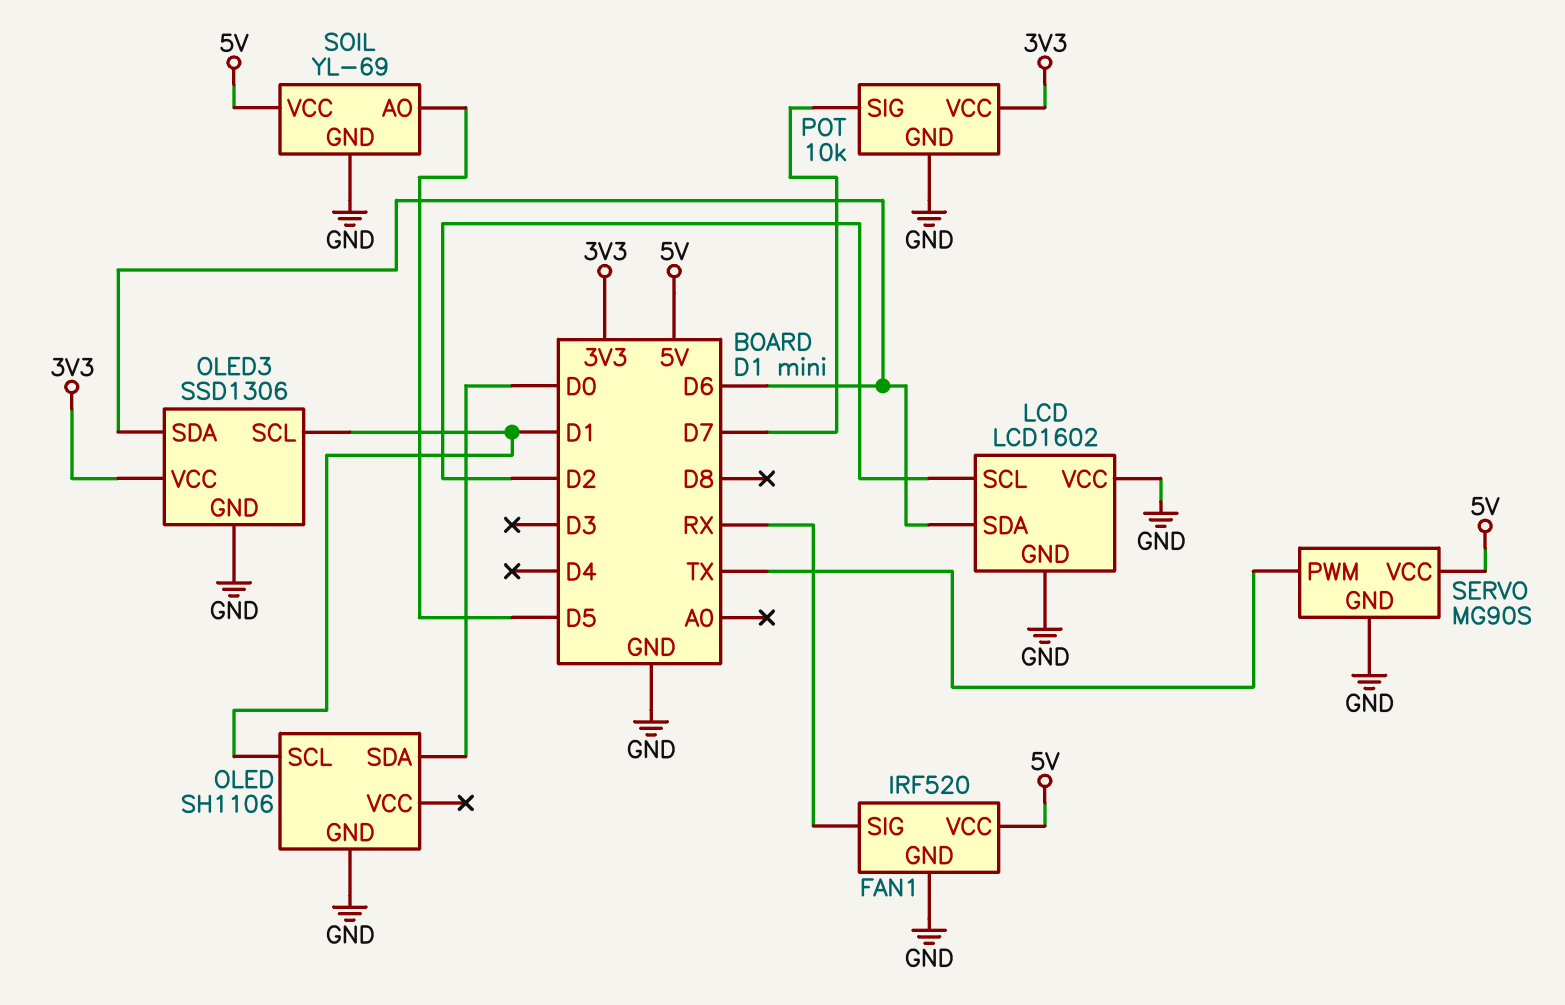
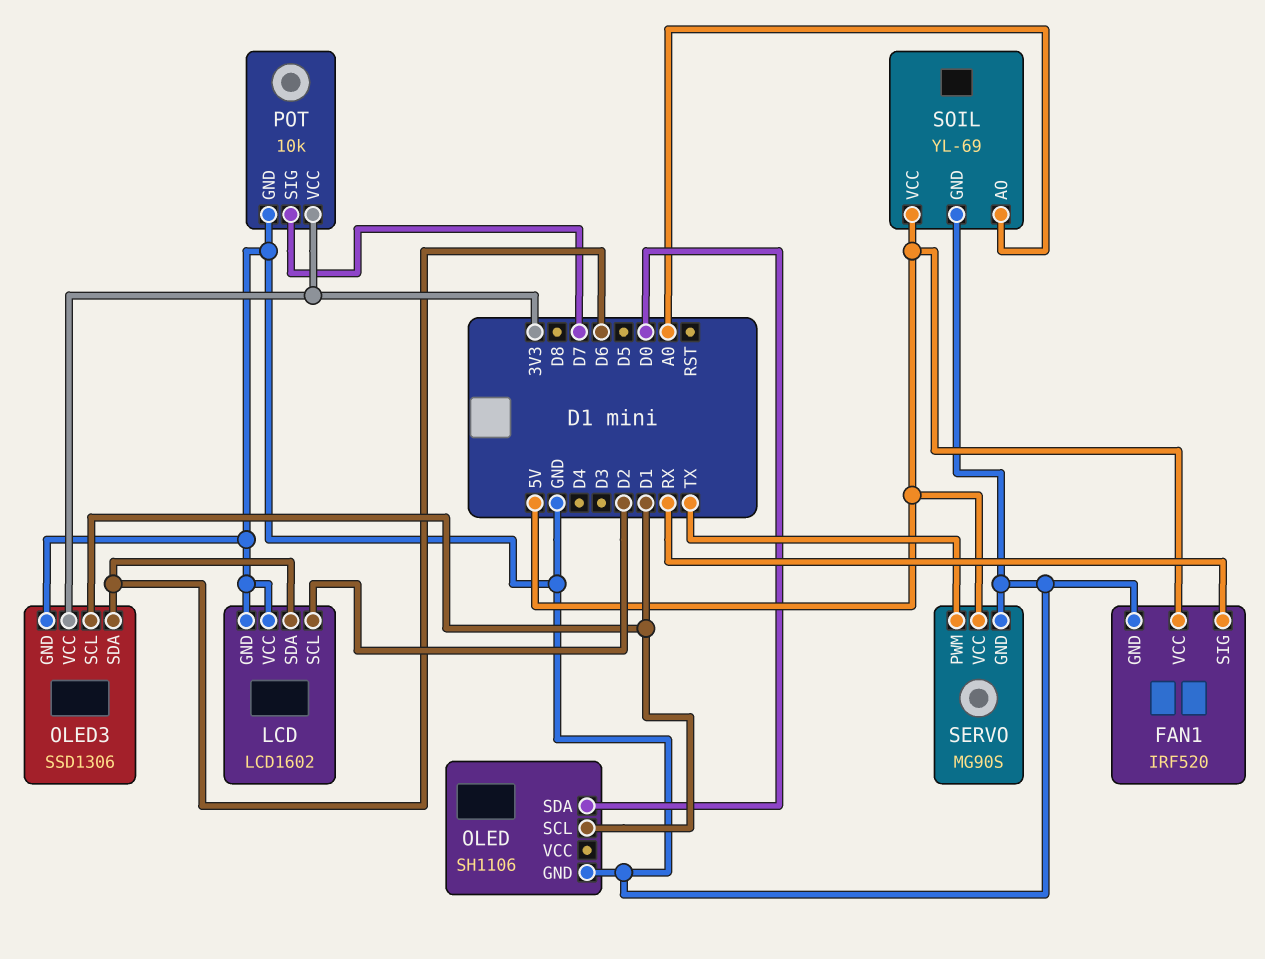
SOIL pin AO: D5 -> A0

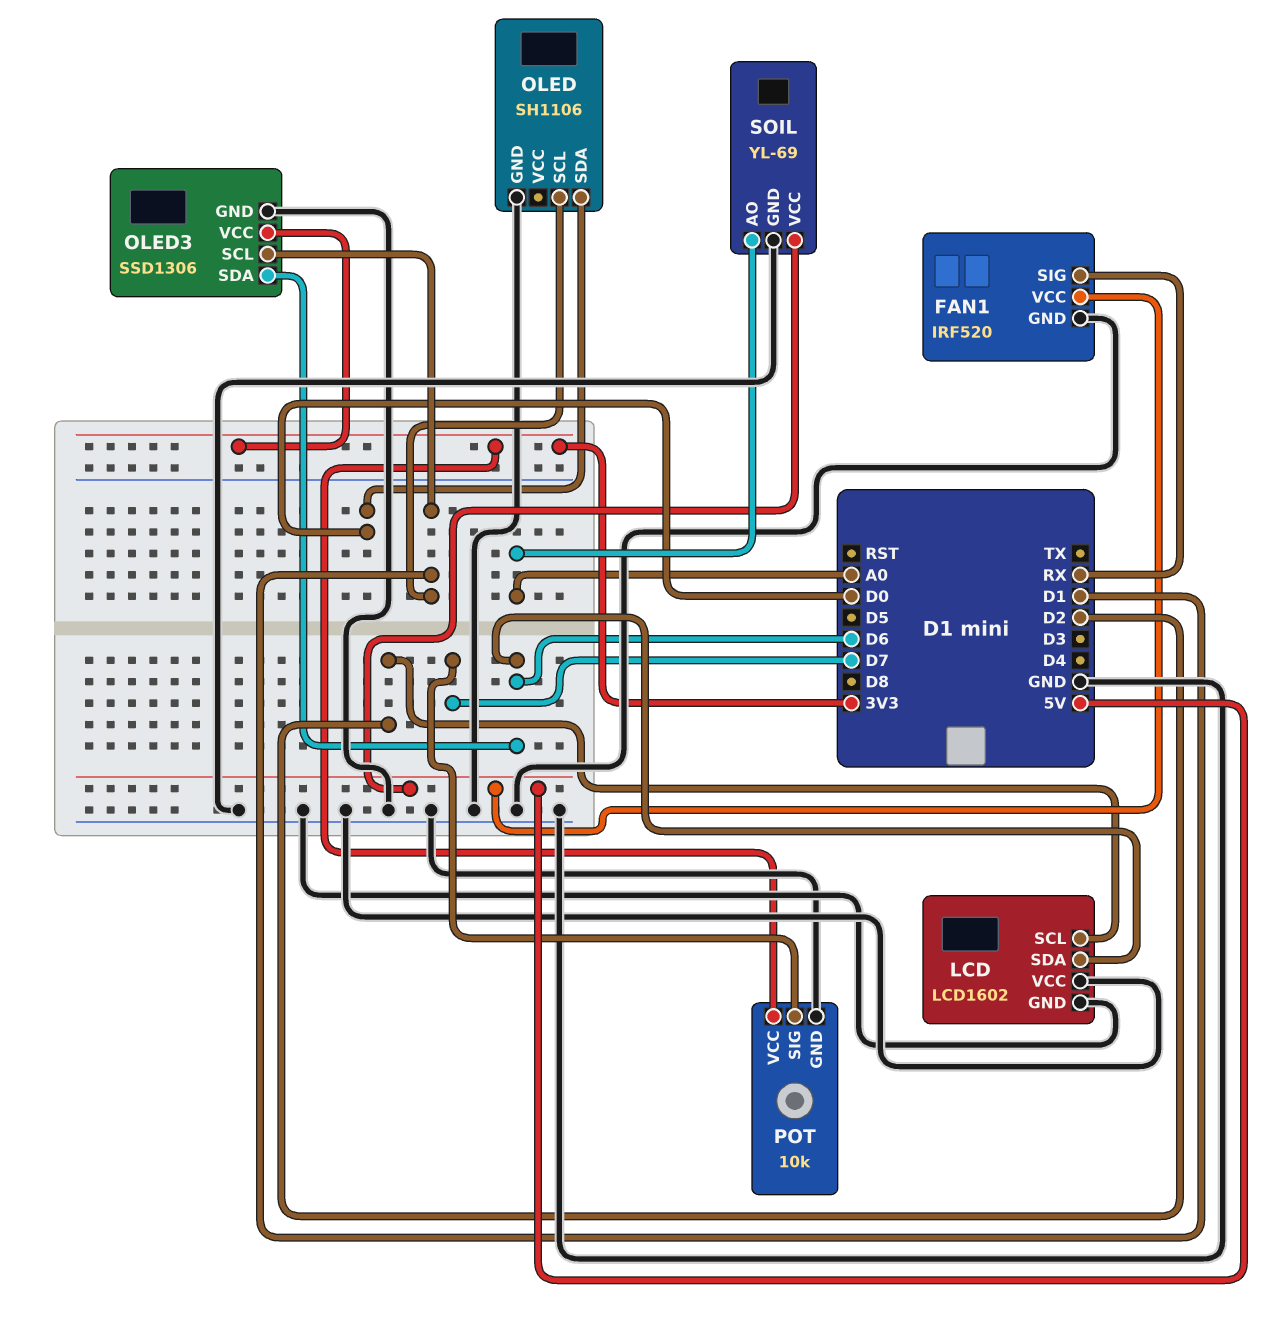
SERVO: MG90S -> none
SERVO pin GND: GND -> none
SERVO pin PWM: TX -> none
SERVO pin VCC: 5V -> none

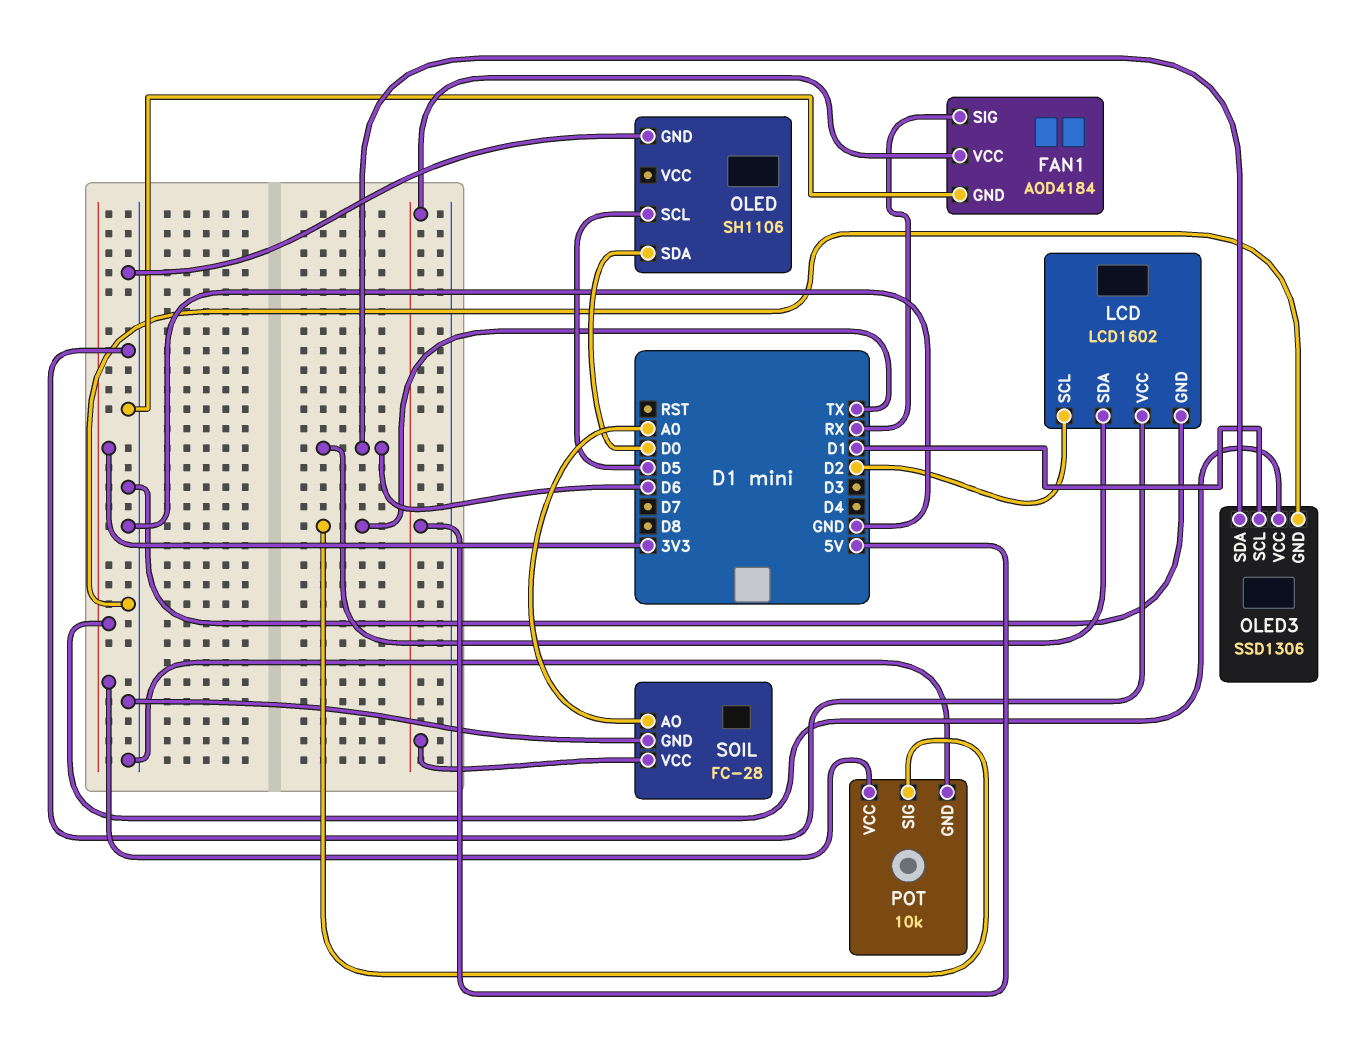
FAN1: IRF520 -> AOD4184
OLED pin SCL: D1 -> D5
POT pin SIG: D7 -> TX
SOIL: YL-69 -> FC-28

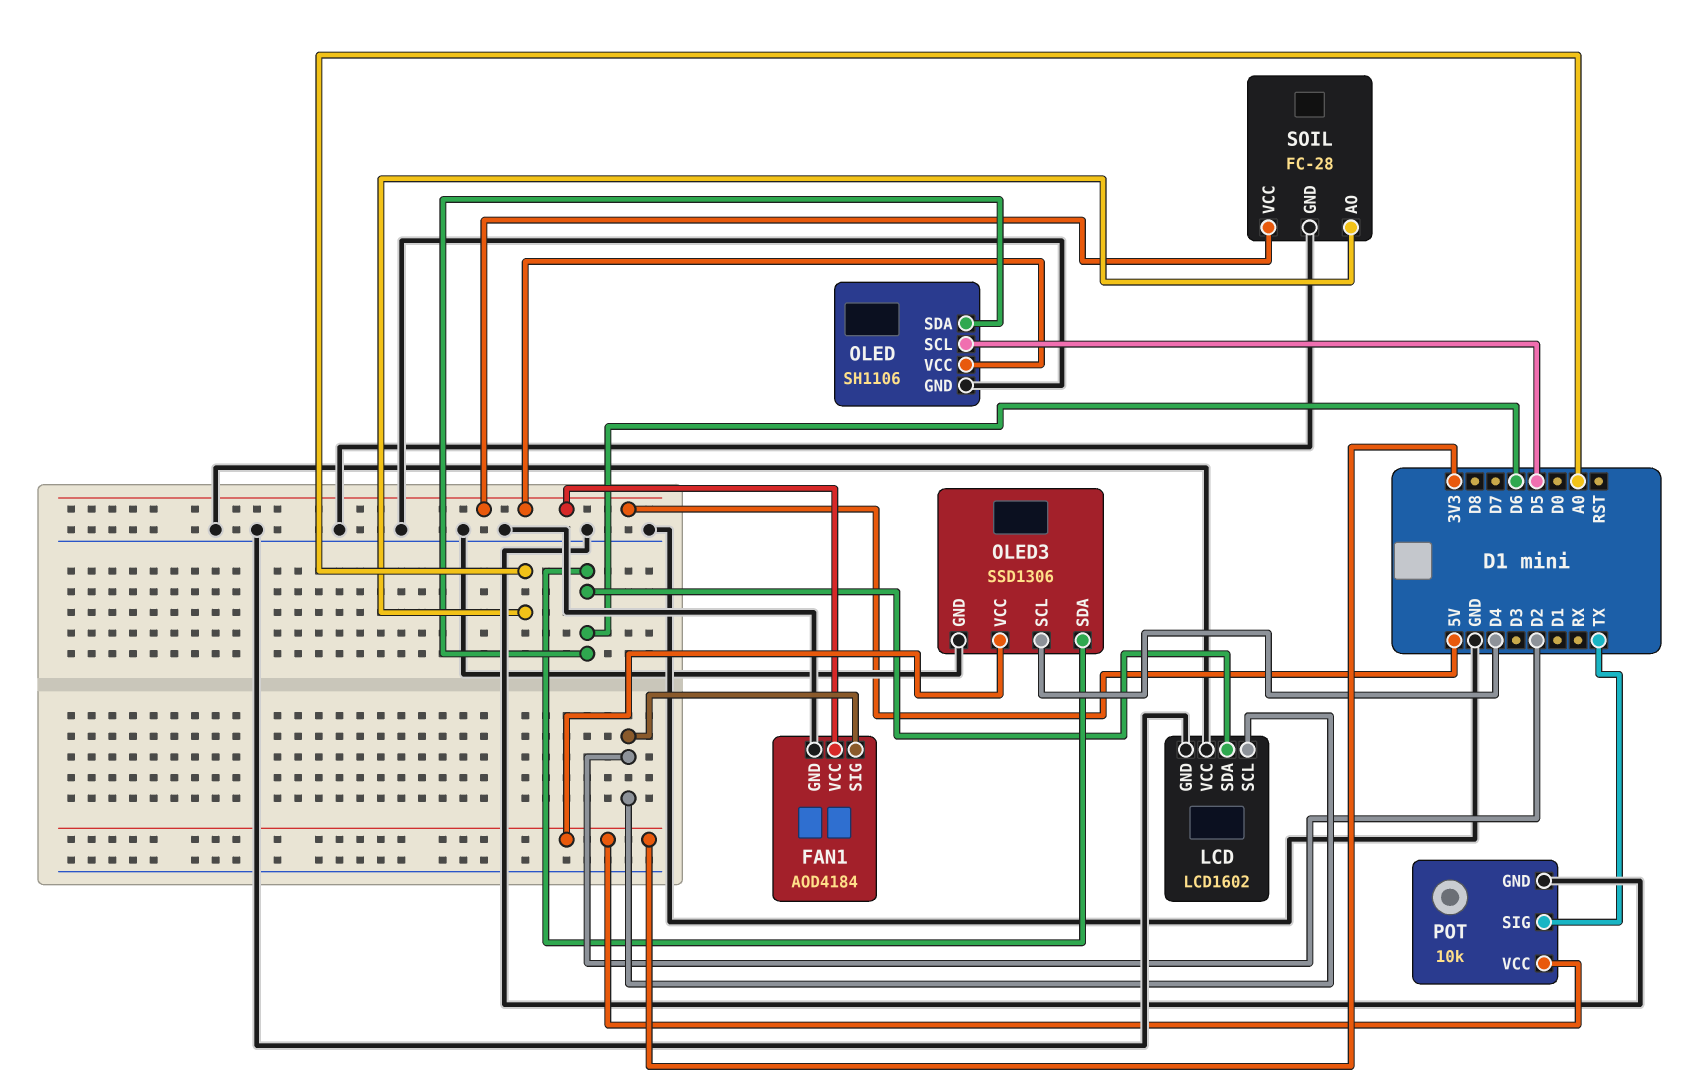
FAN1 pin SIG: RX -> D2
OLED pin SDA: D0 -> D6
OLED pin VCC: none -> 5V
OLED3 pin SCL: D1 -> D4

